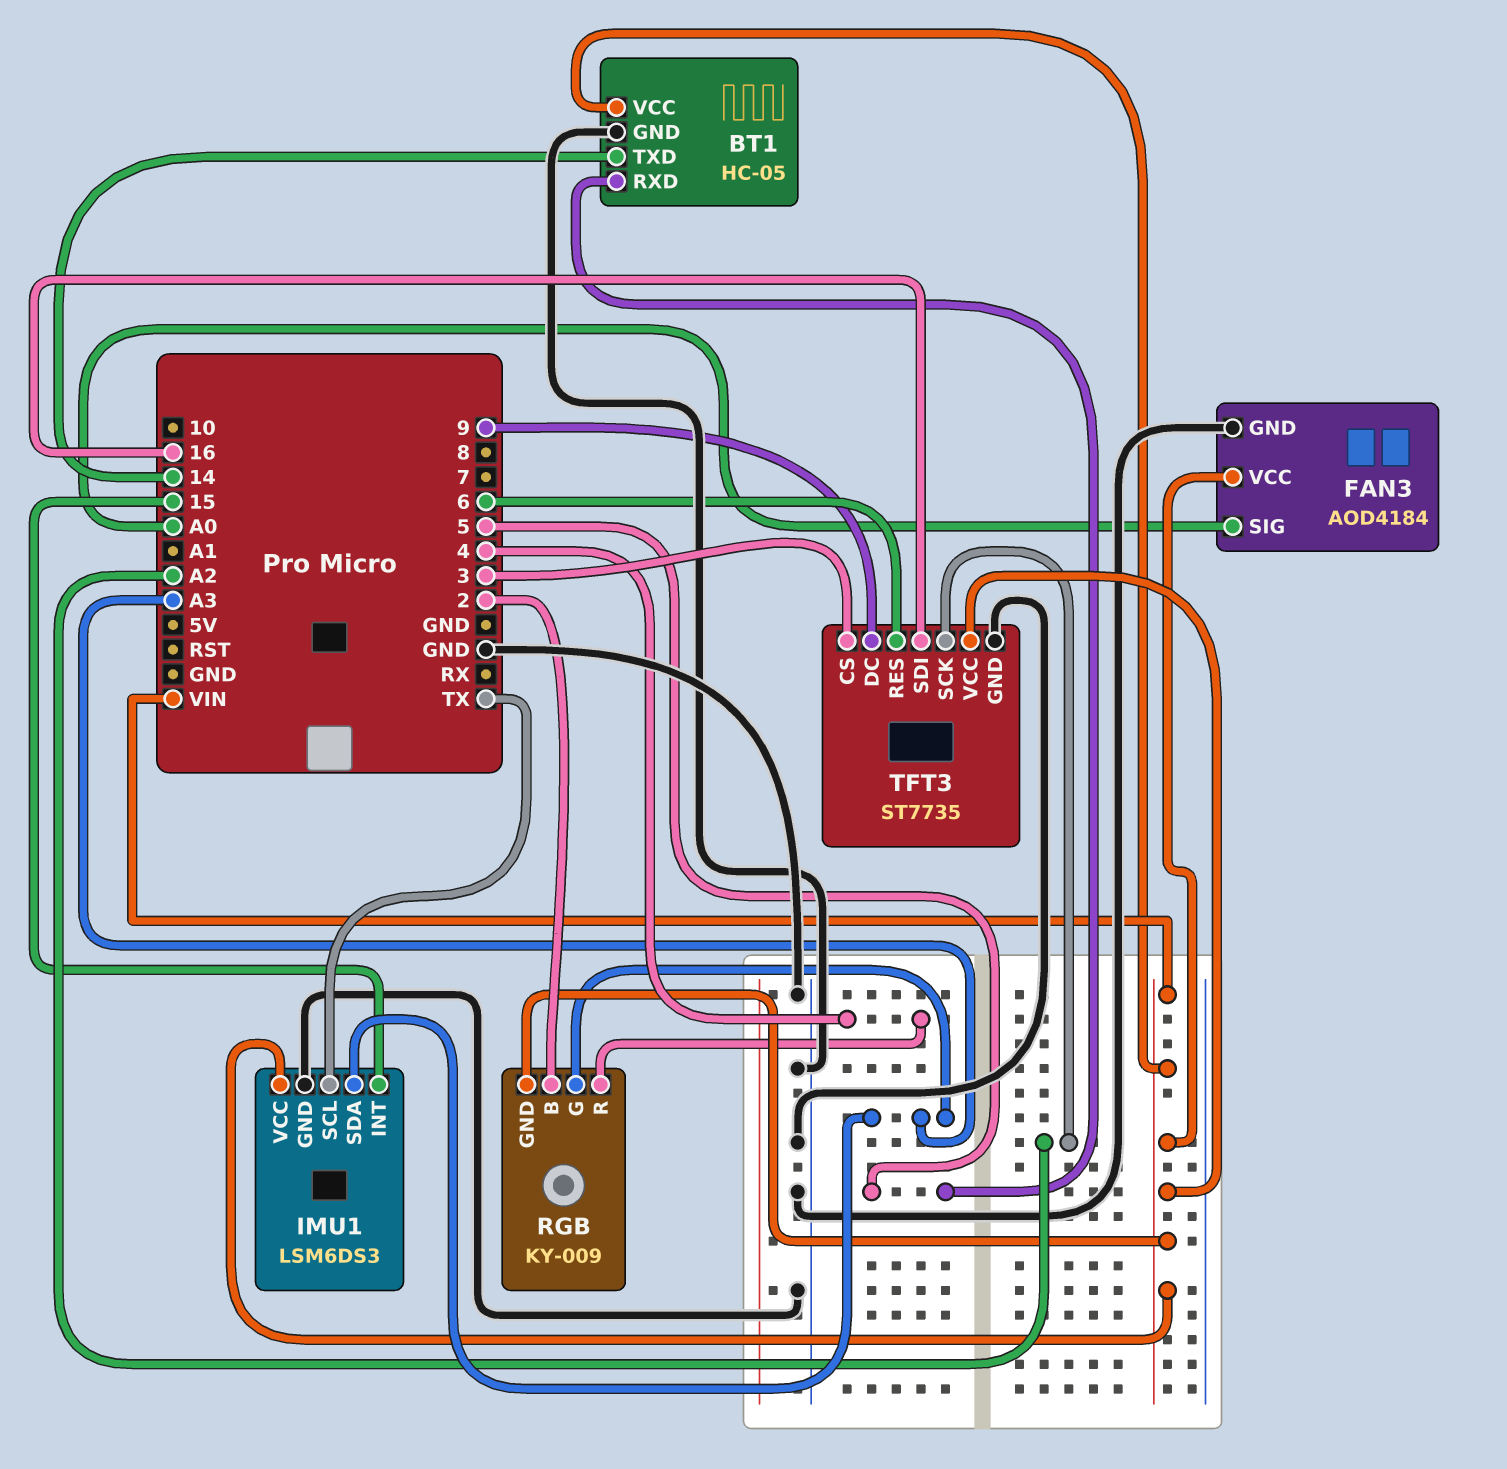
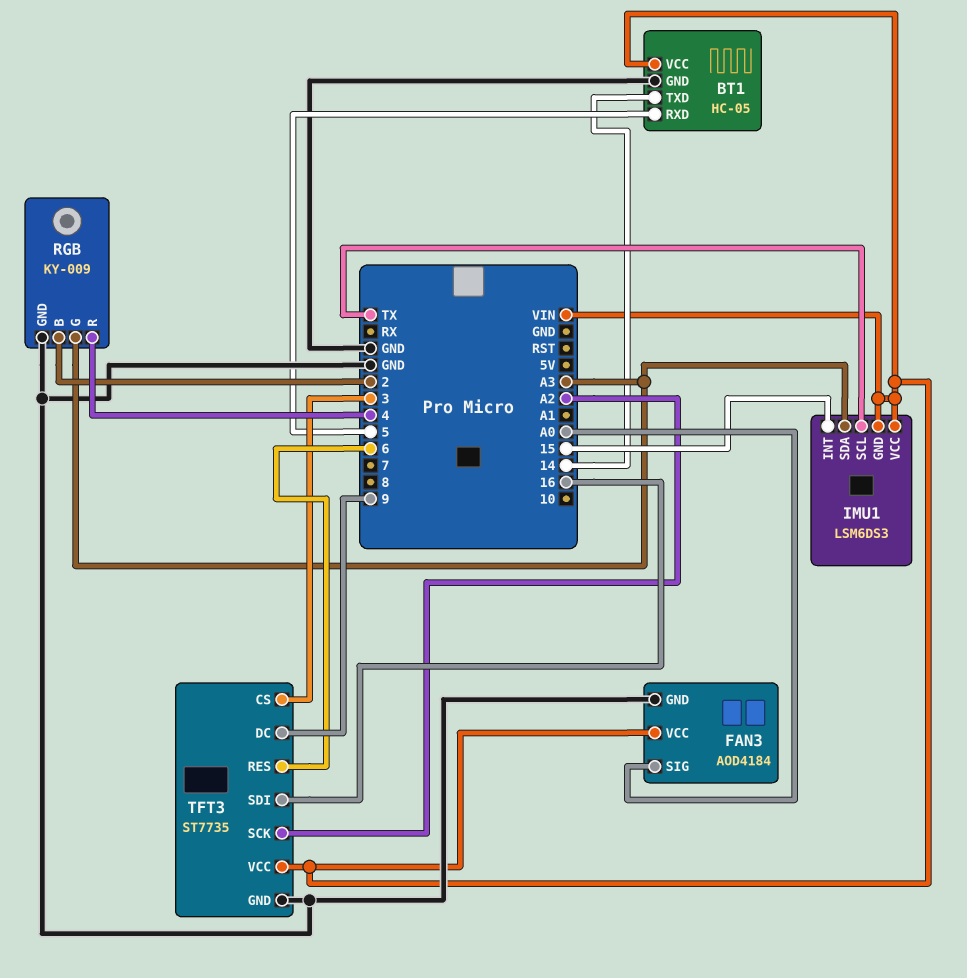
IMU1 pin GND: GND -> VIN
RGB pin GND: VIN -> GND

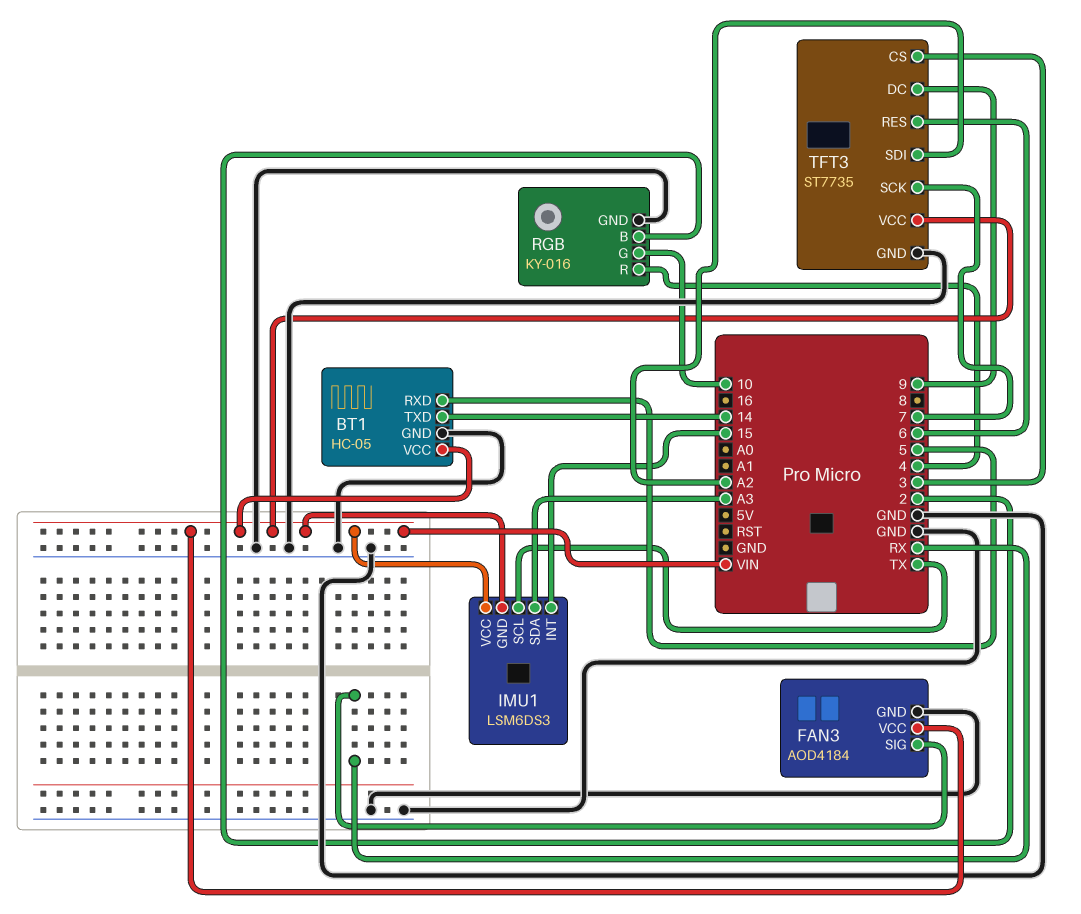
FAN3 pin SIG: A0 -> RX
RGB: KY-009 -> KY-016
RGB pin G: A3 -> 10
TFT3 pin SCK: A2 -> 7
TFT3 pin SDI: 16 -> A2

